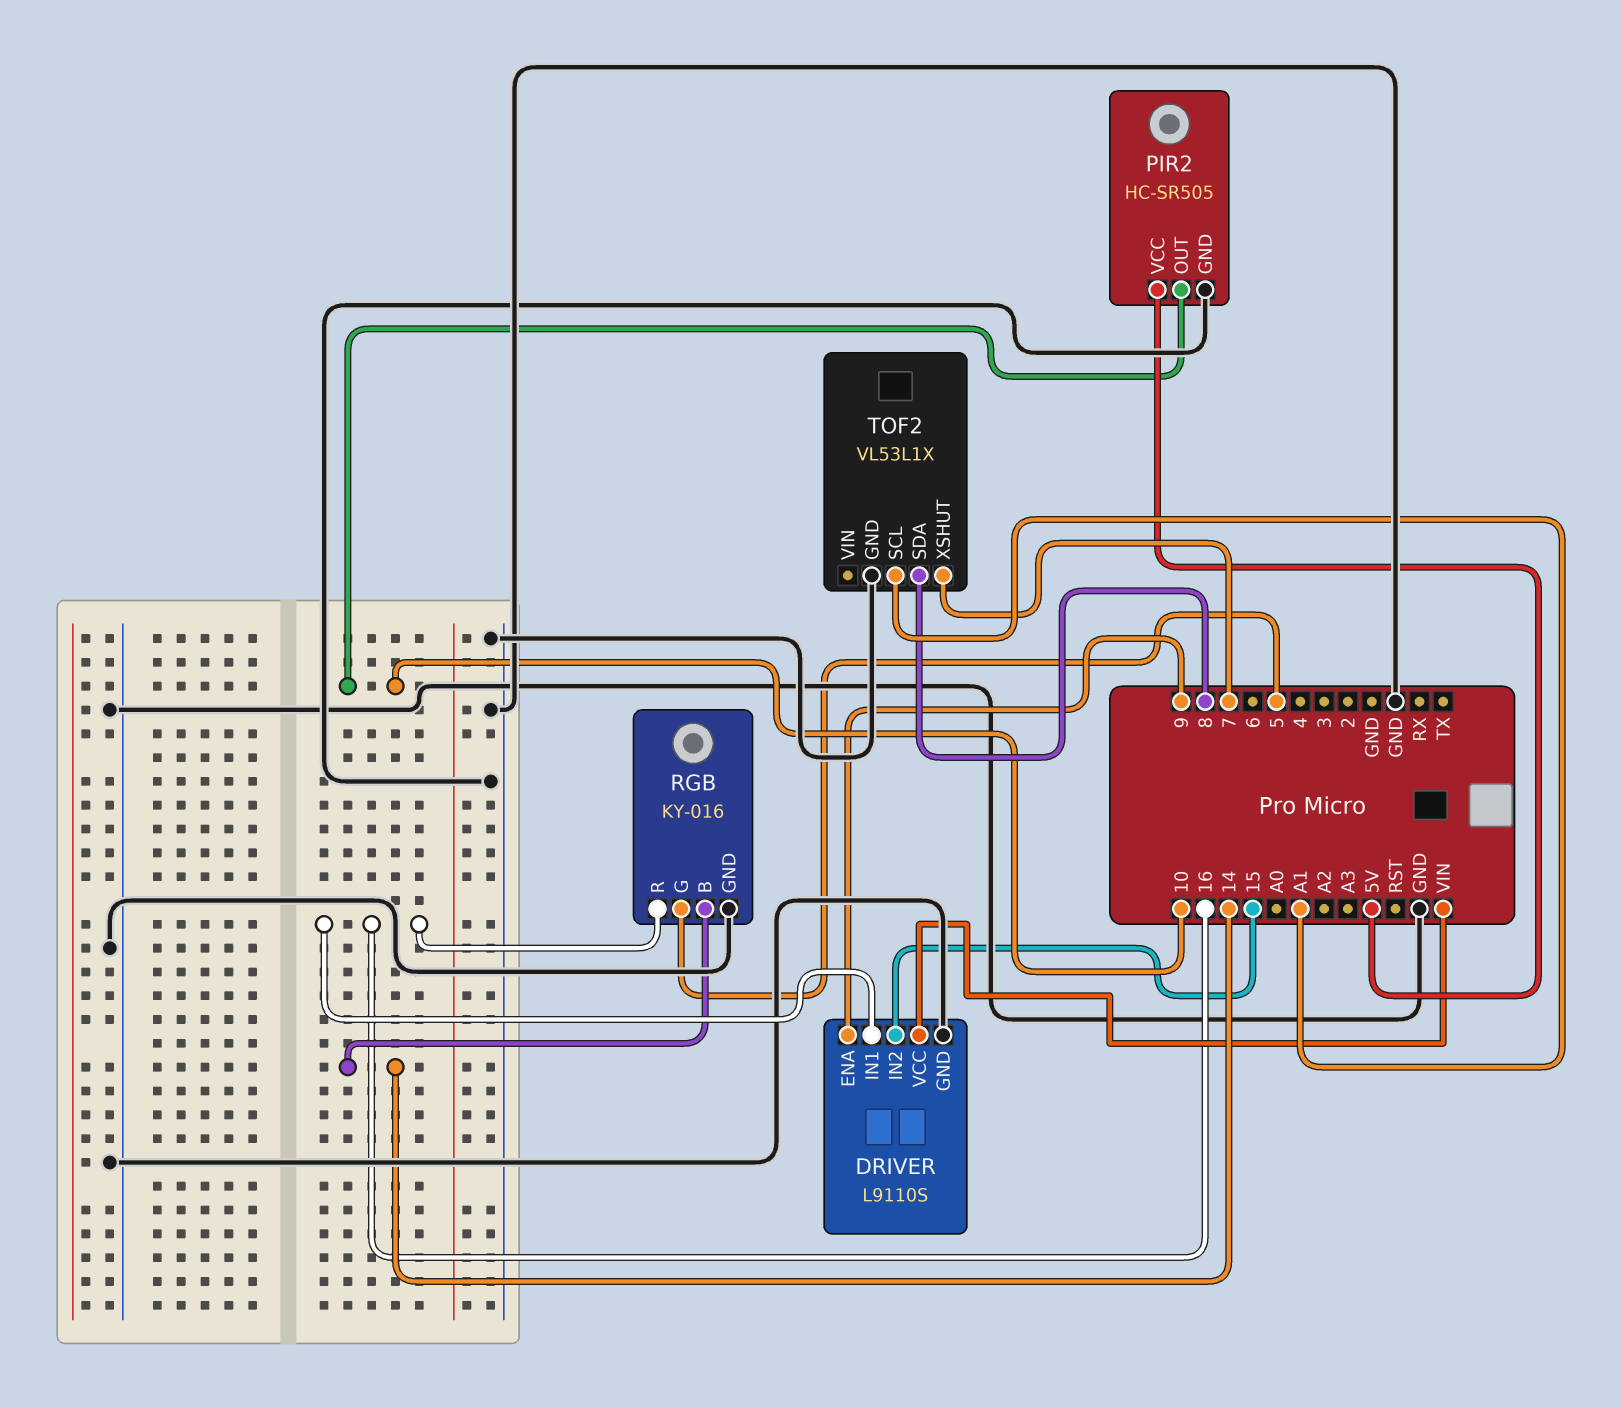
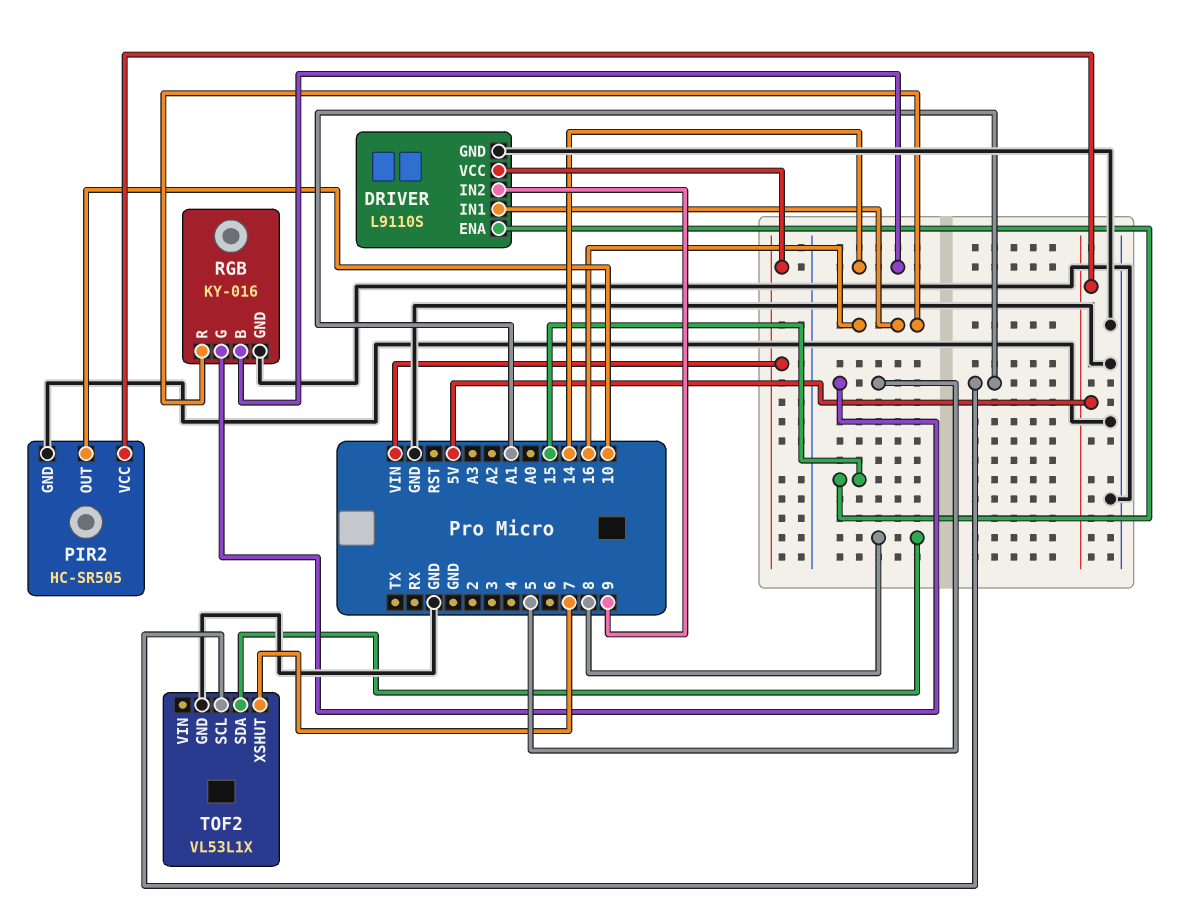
DRIVER pin ENA: 9 -> 15
DRIVER pin IN2: 15 -> 9

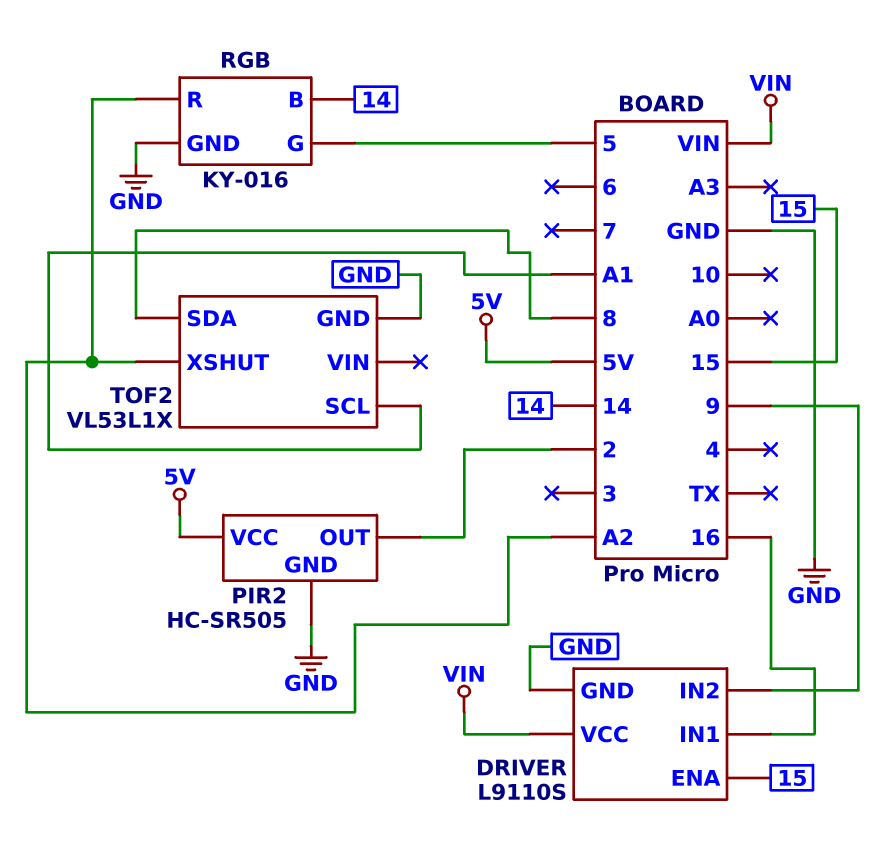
PIR2 pin OUT: 10 -> 2
RGB pin R: 16 -> A2
TOF2 pin XSHUT: 7 -> A2

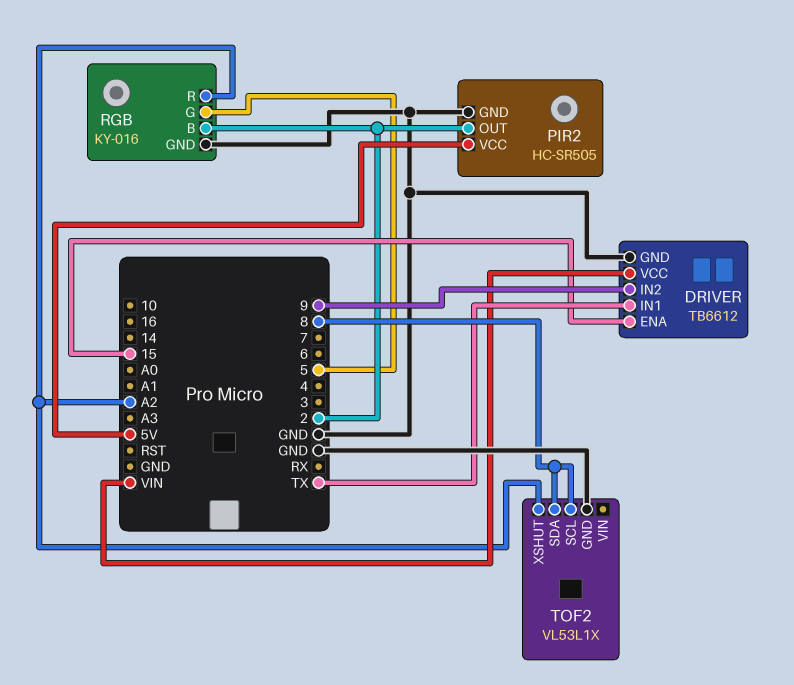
DRIVER: L9110S -> TB6612
DRIVER pin IN1: 16 -> TX
RGB pin B: 14 -> 2
TOF2 pin SCL: A1 -> 8

